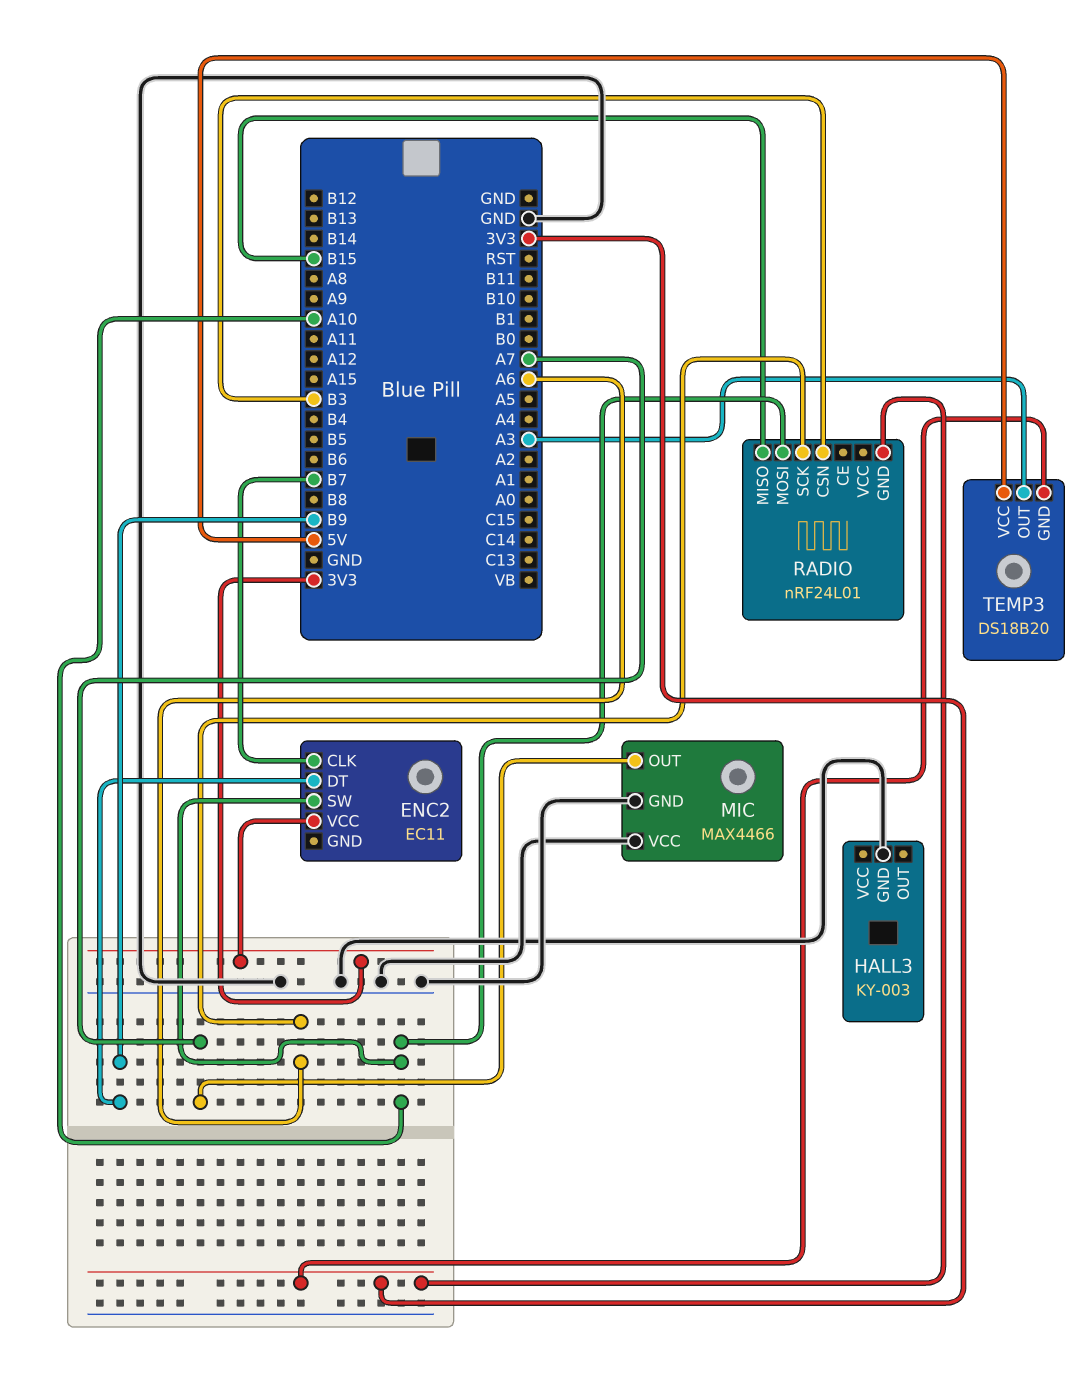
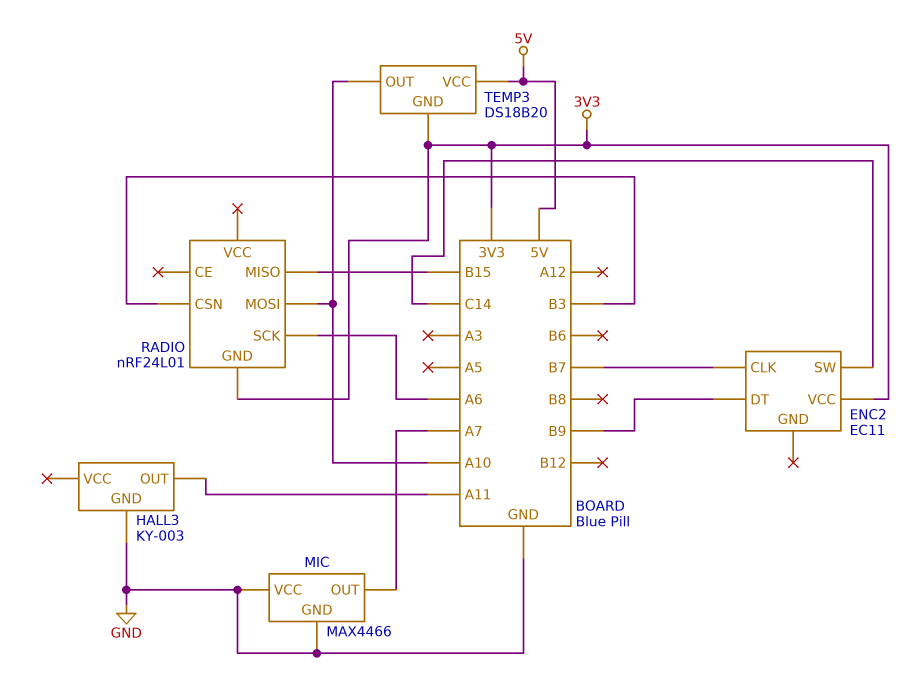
ENC2 pin SW: A10 -> C14
HALL3 pin OUT: none -> A11
TEMP3 pin OUT: A3 -> A10

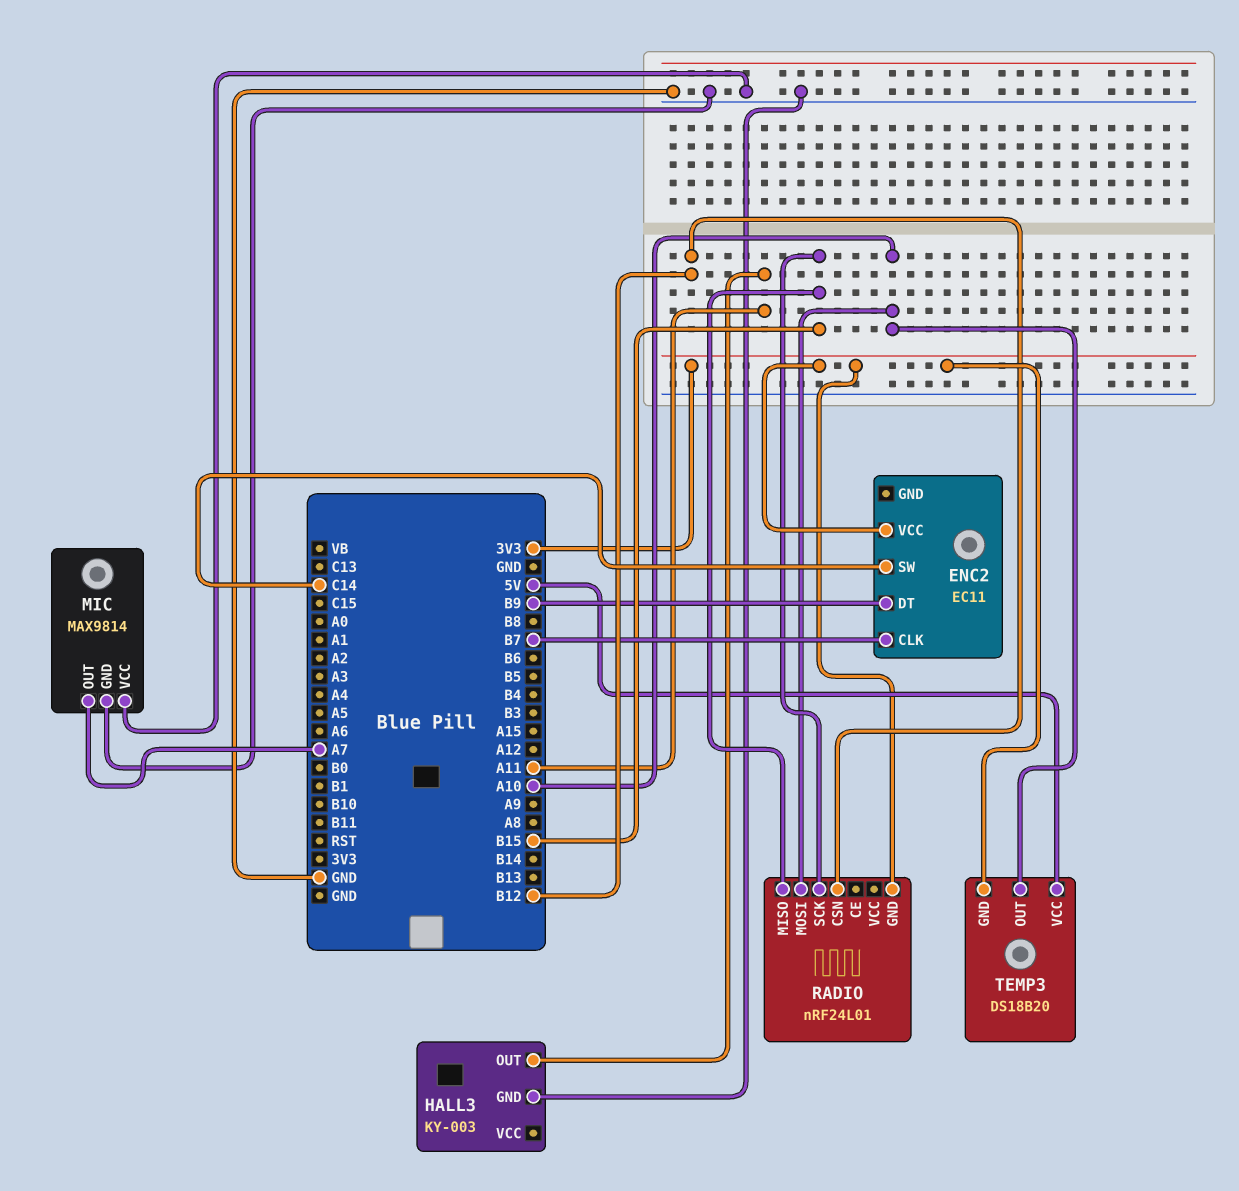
MIC: MAX4466 -> MAX9814
RADIO pin CSN: B3 -> B12
RADIO pin SCK: A6 -> B15

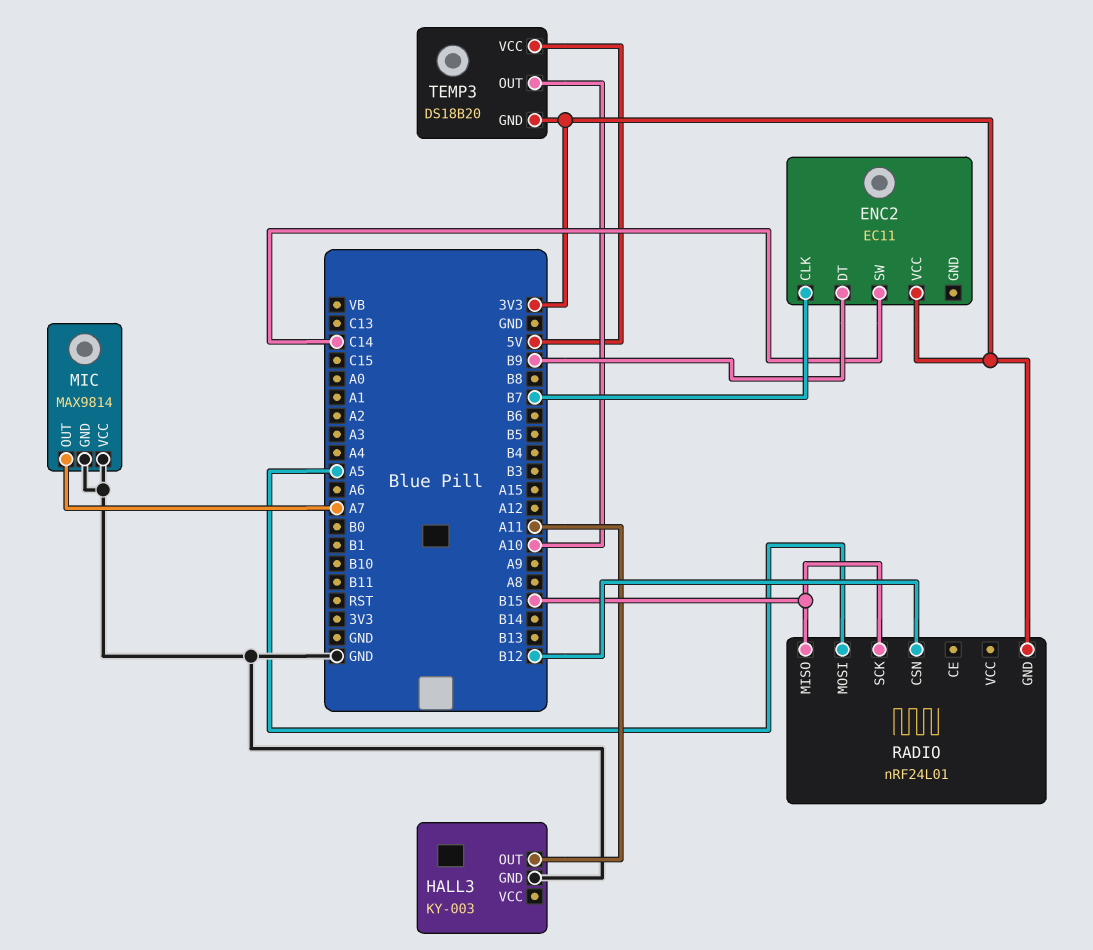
RADIO pin MOSI: A10 -> A5

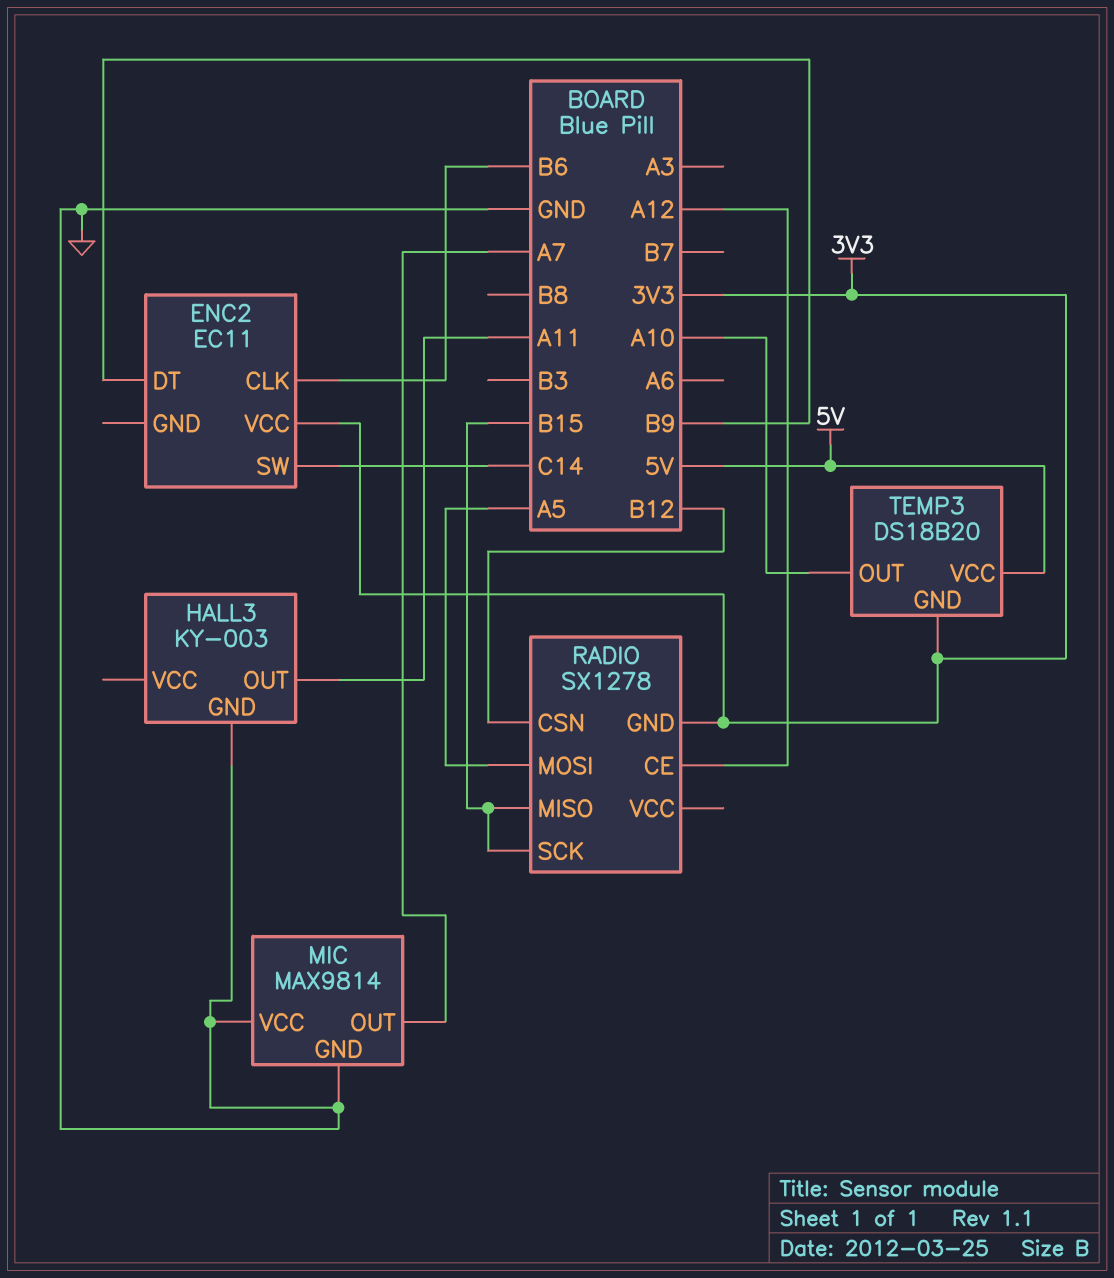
ENC2 pin CLK: B7 -> B6
RADIO: nRF24L01 -> SX1278
RADIO pin CE: none -> A12

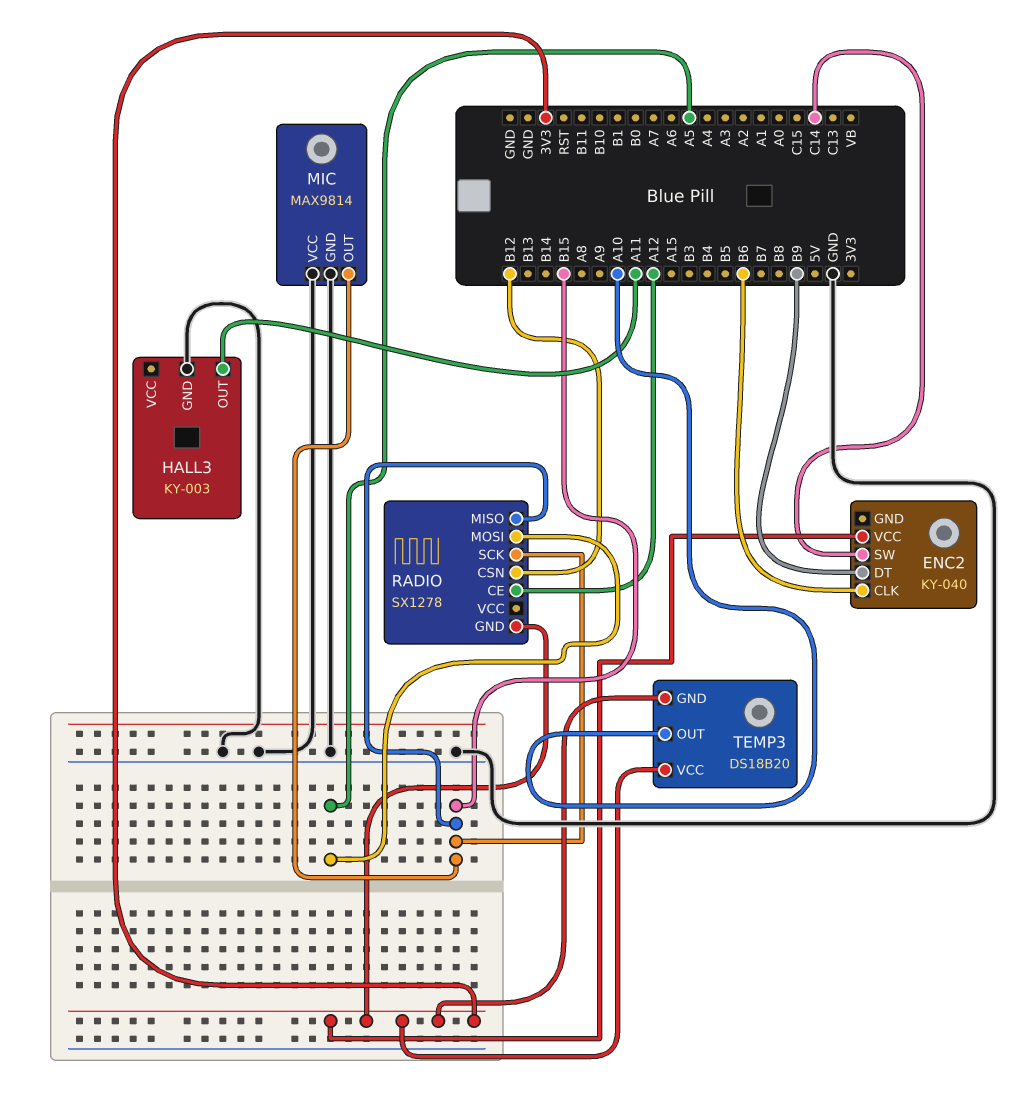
ENC2: EC11 -> KY-040
MIC pin OUT: A7 -> B15
TEMP3 pin VCC: 5V -> 3V3

